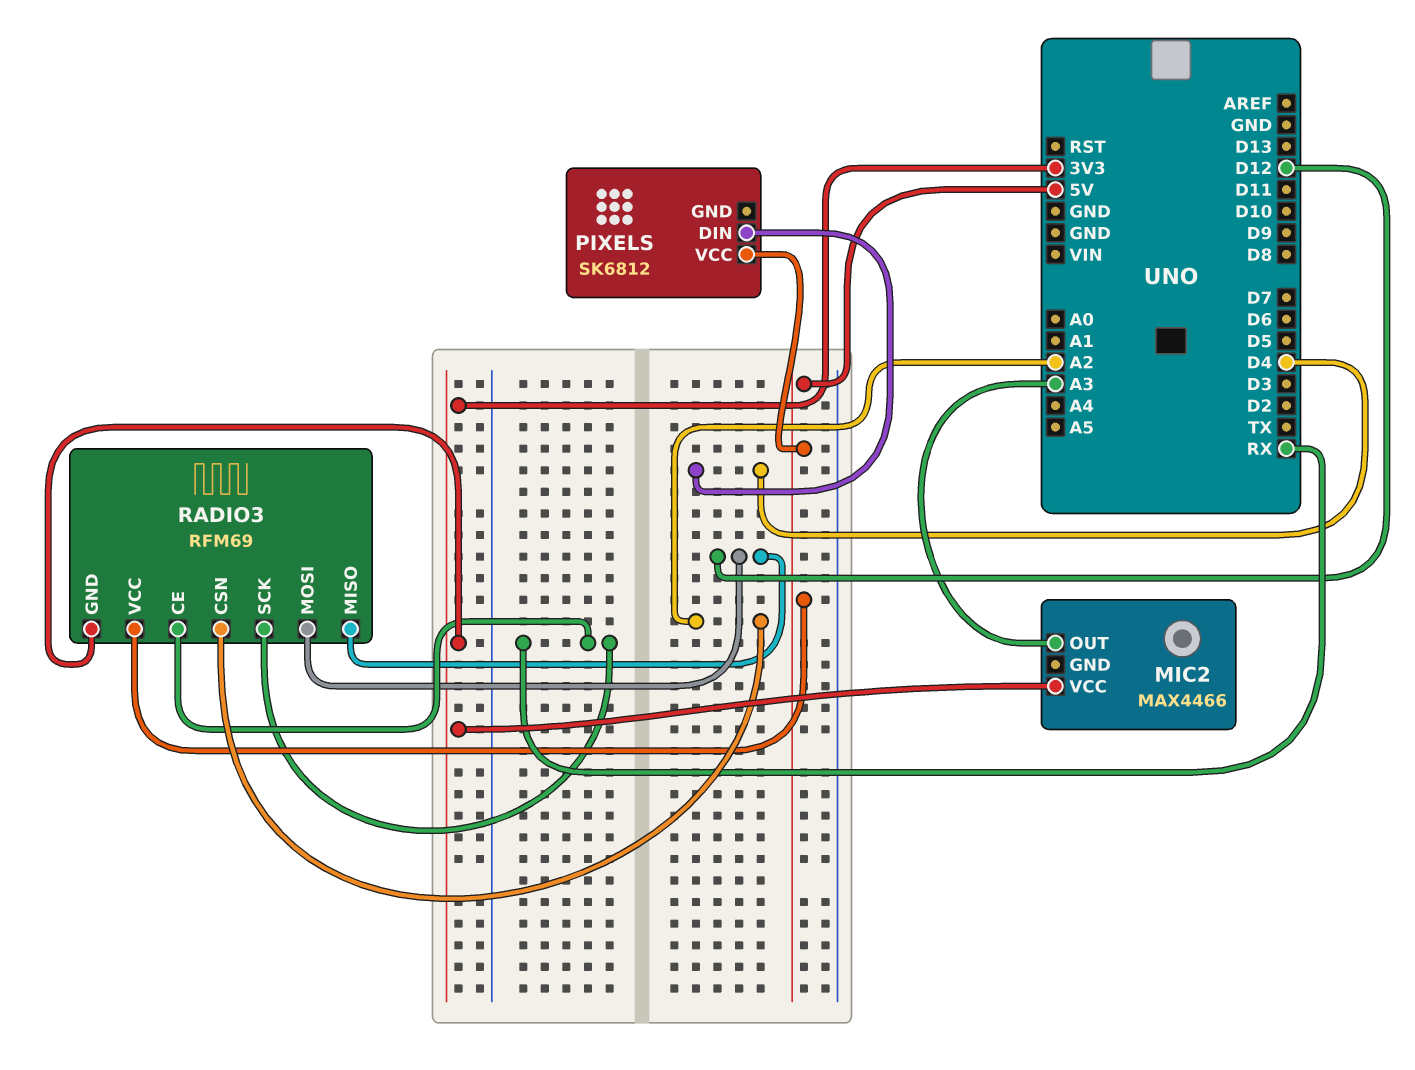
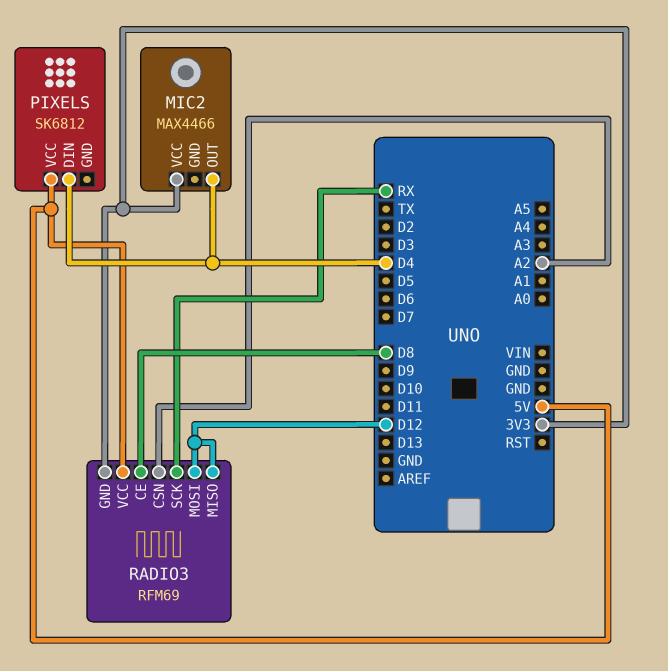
MIC2 pin OUT: A3 -> D4
RADIO3 pin CE: RX -> D8

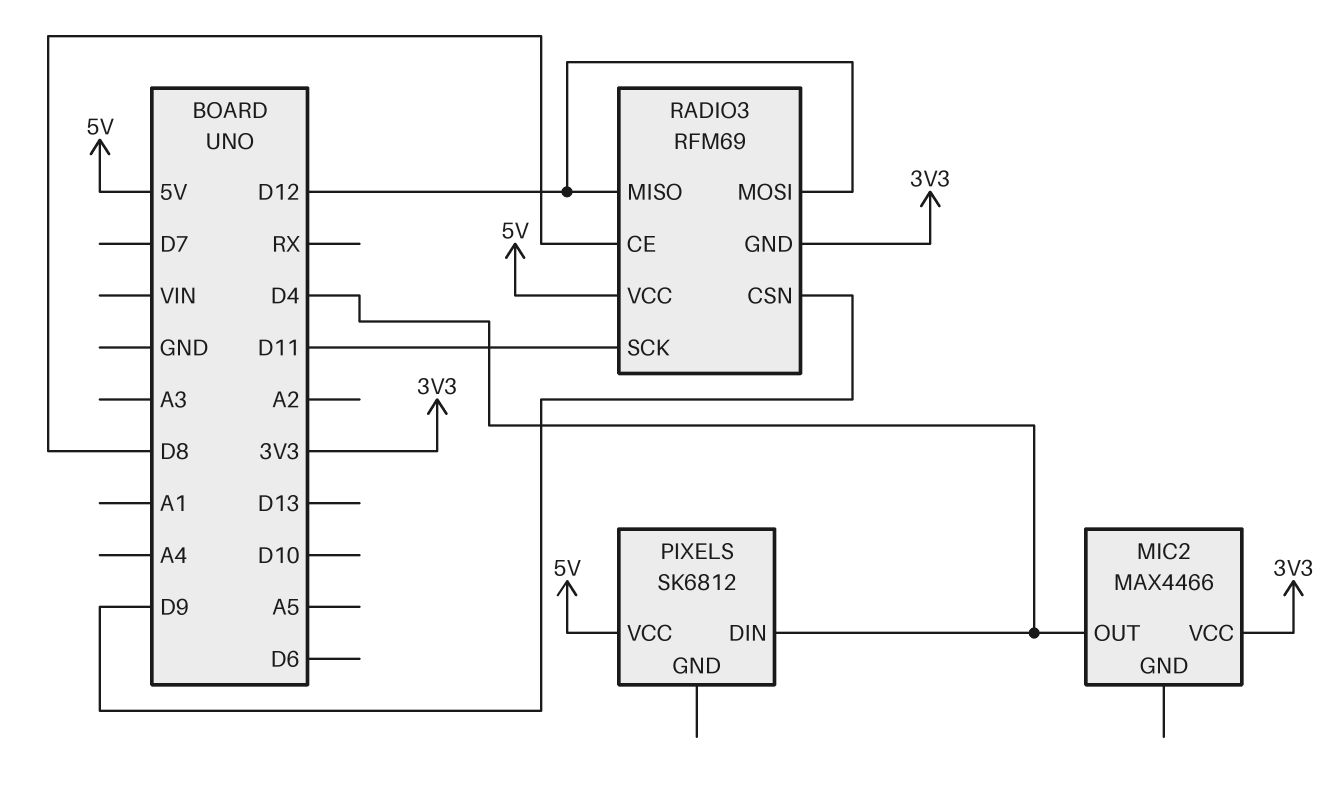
RADIO3 pin CSN: A2 -> D9
RADIO3 pin SCK: RX -> D11

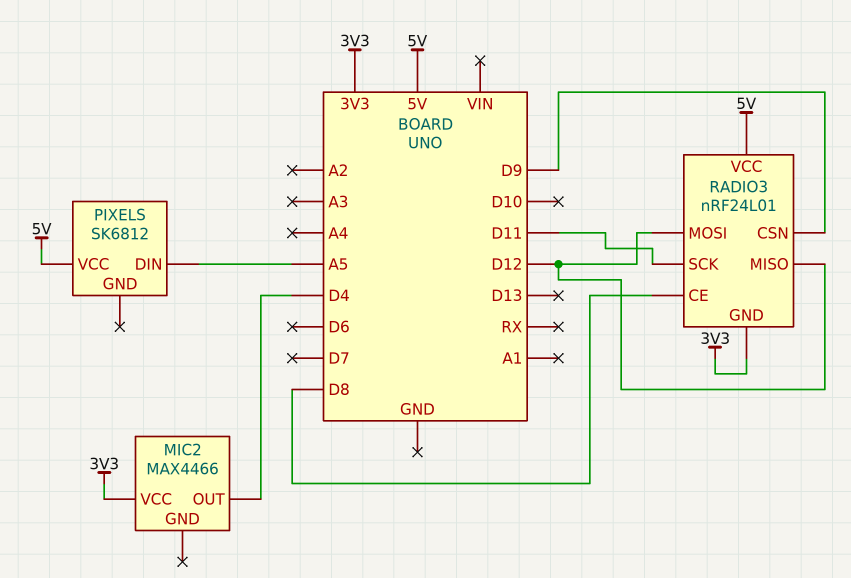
PIXELS pin DIN: D4 -> A5
RADIO3: RFM69 -> nRF24L01

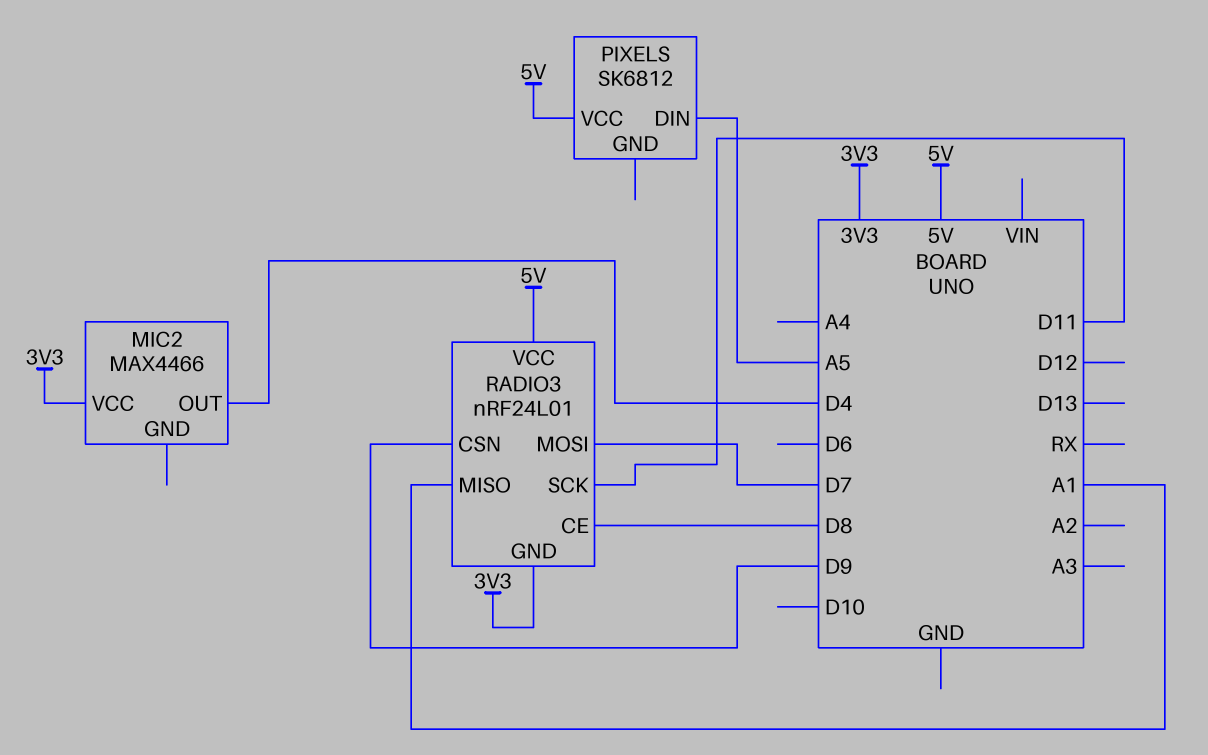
RADIO3 pin MISO: D12 -> A1
RADIO3 pin MOSI: D12 -> D7

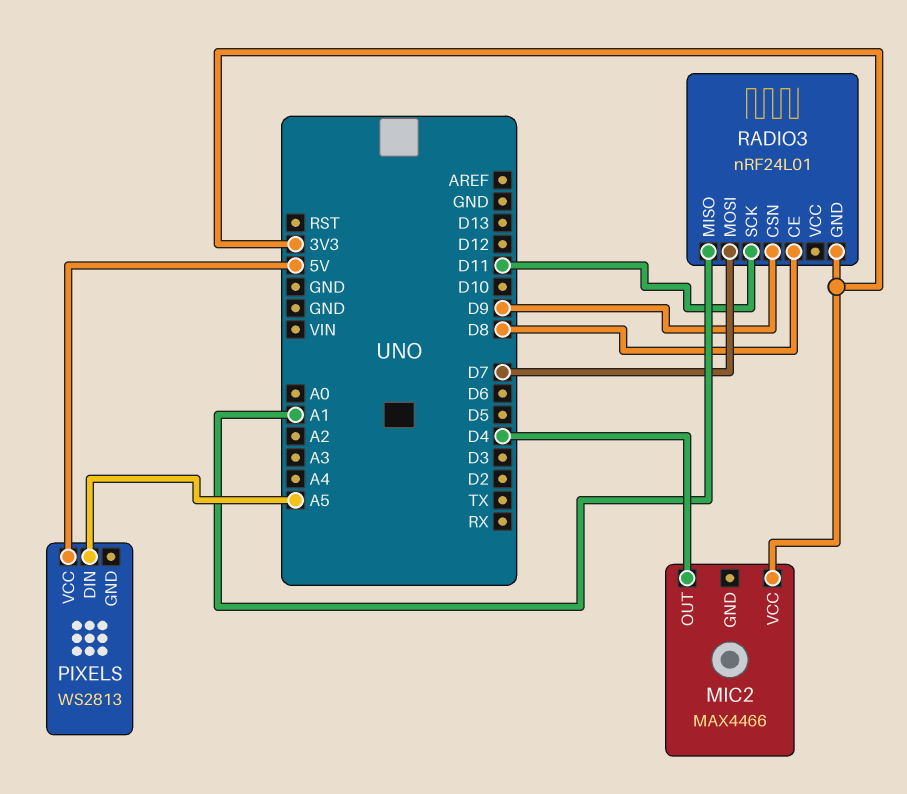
PIXELS: SK6812 -> WS2813
RADIO3 pin VCC: 5V -> none

